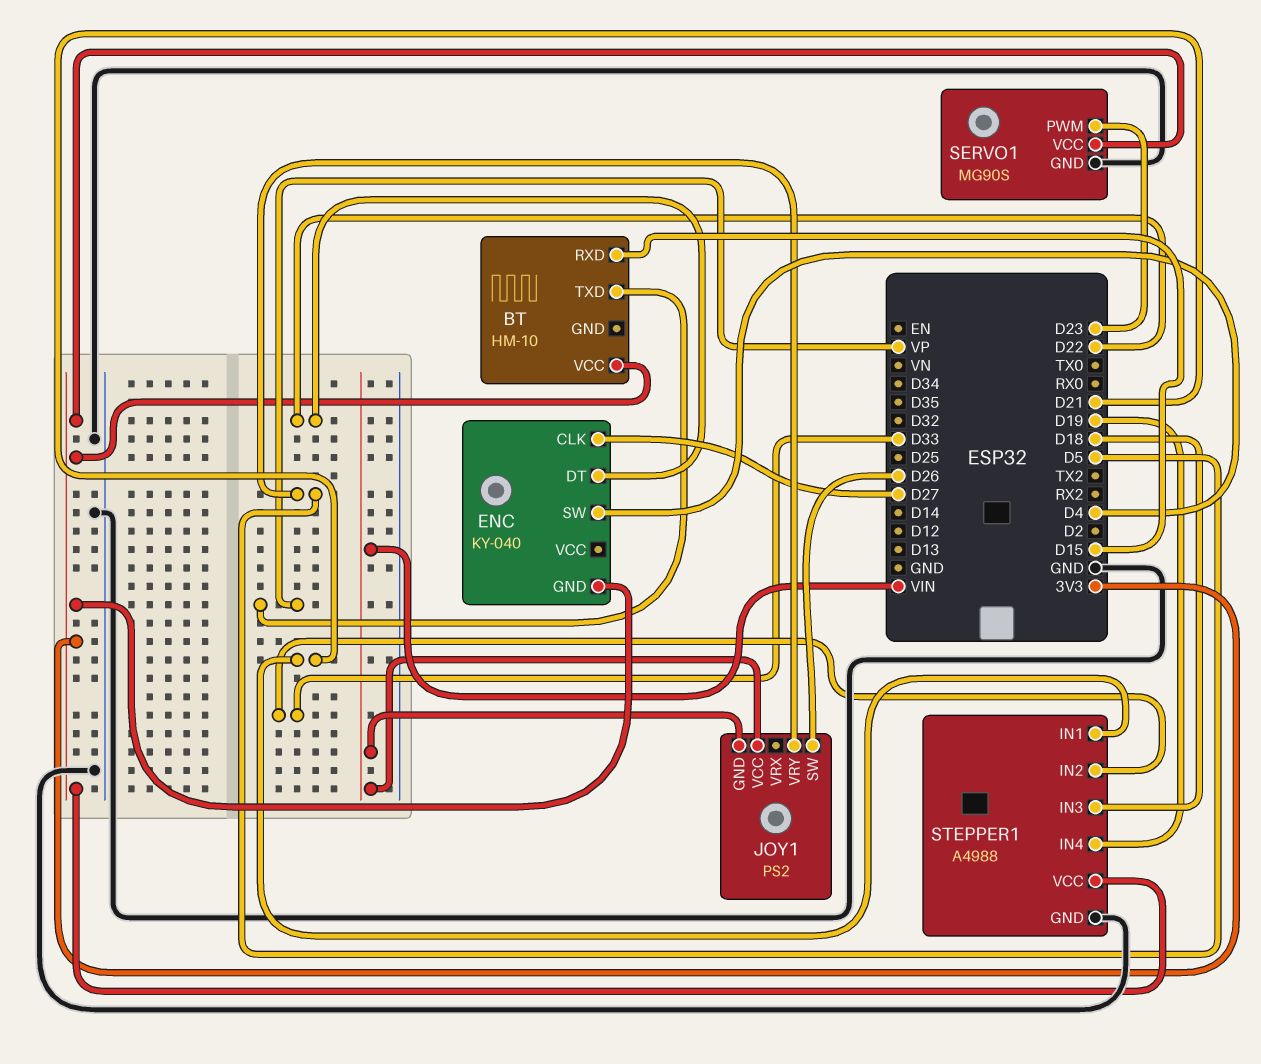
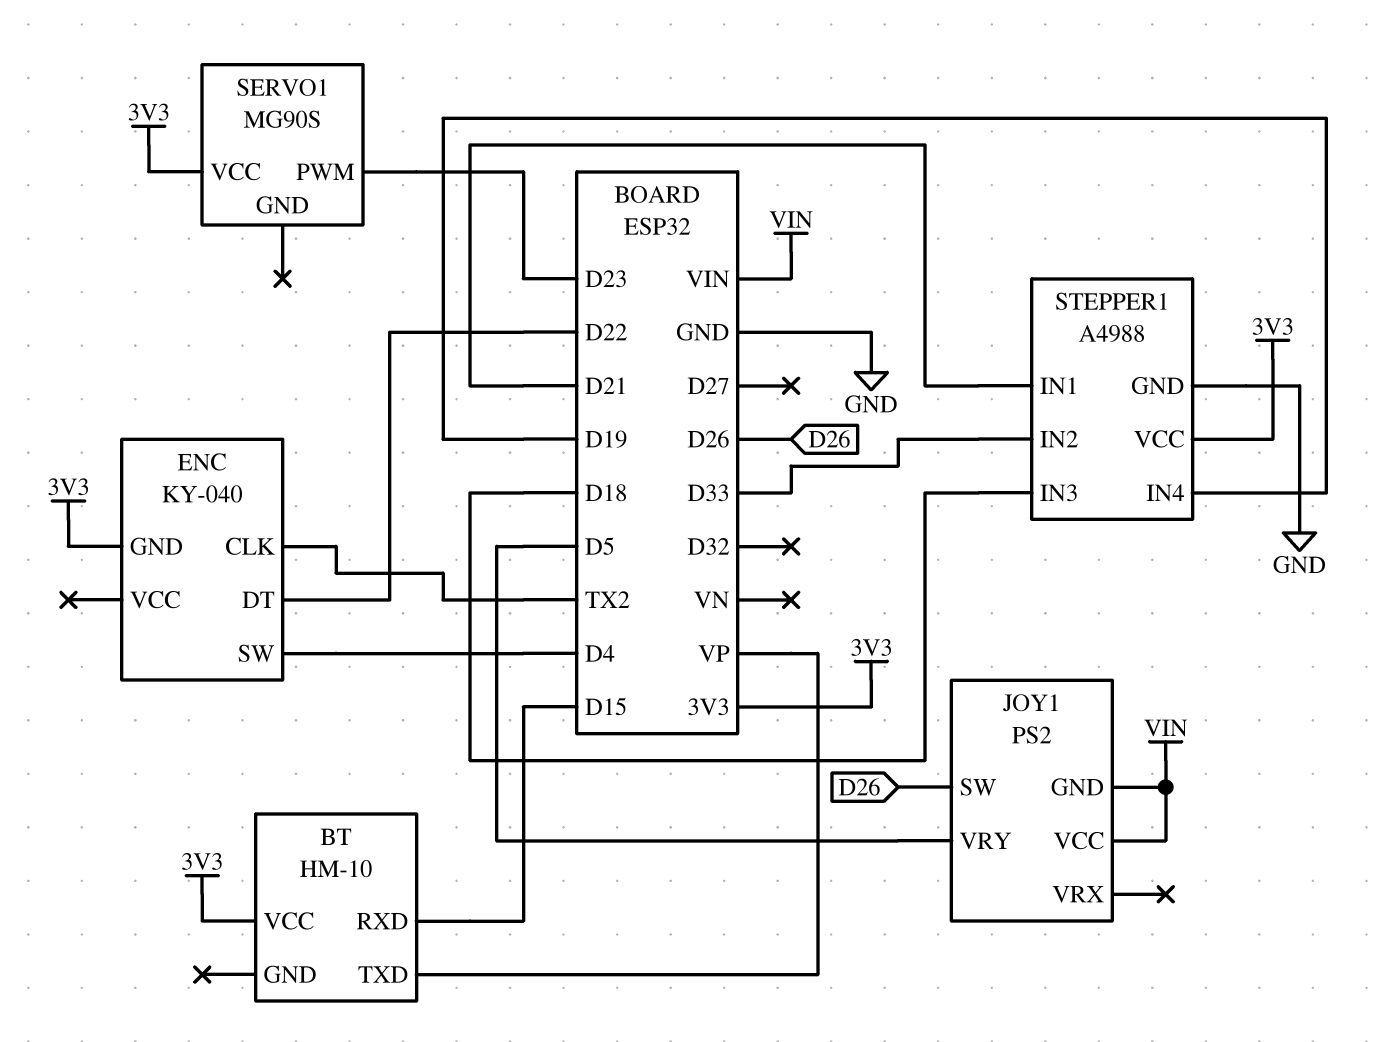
ENC pin CLK: D27 -> TX2
SERVO1 pin GND: GND -> none

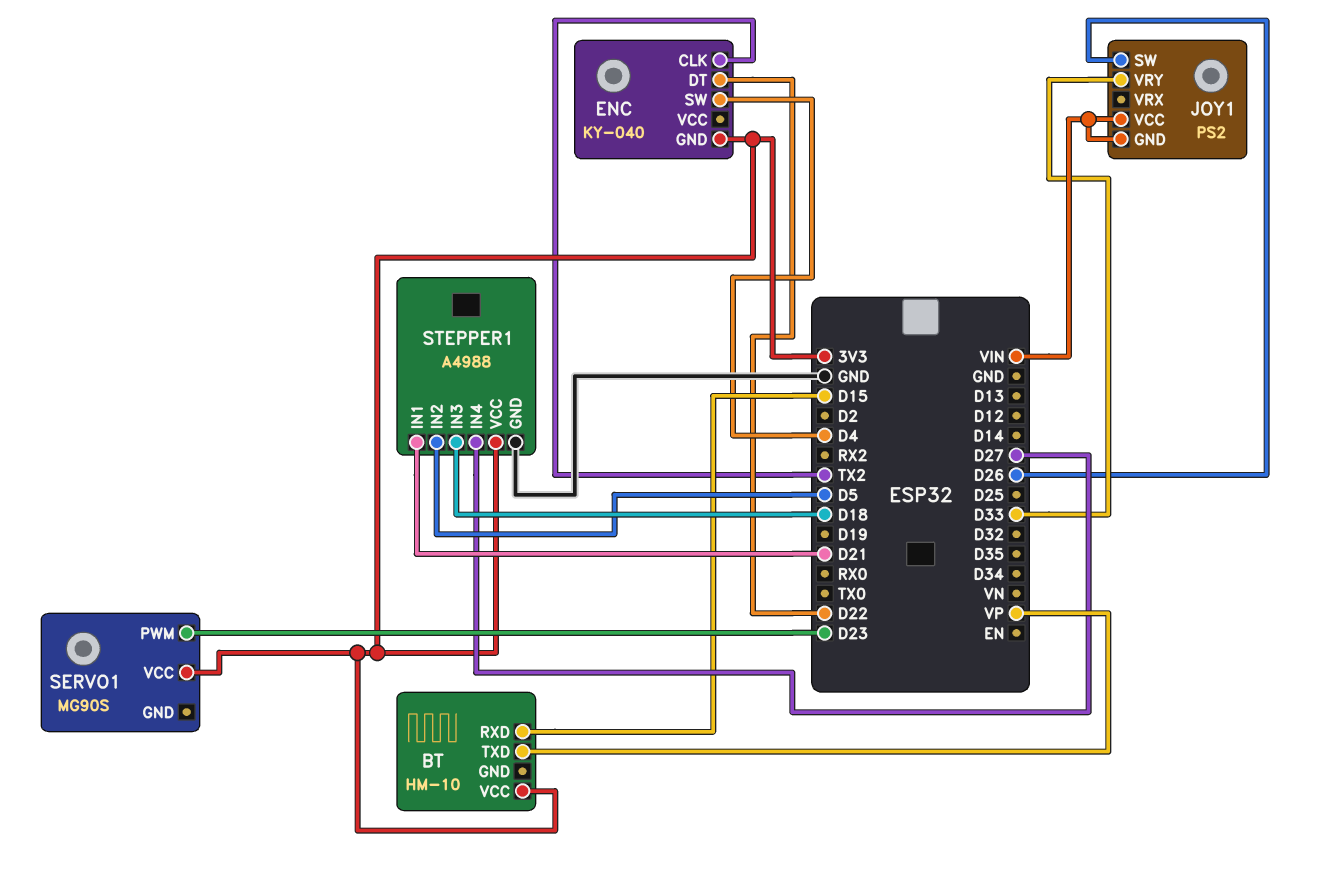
JOY1 pin VRY: D5 -> D33
STEPPER1 pin IN2: D33 -> D5
STEPPER1 pin IN4: D19 -> D27

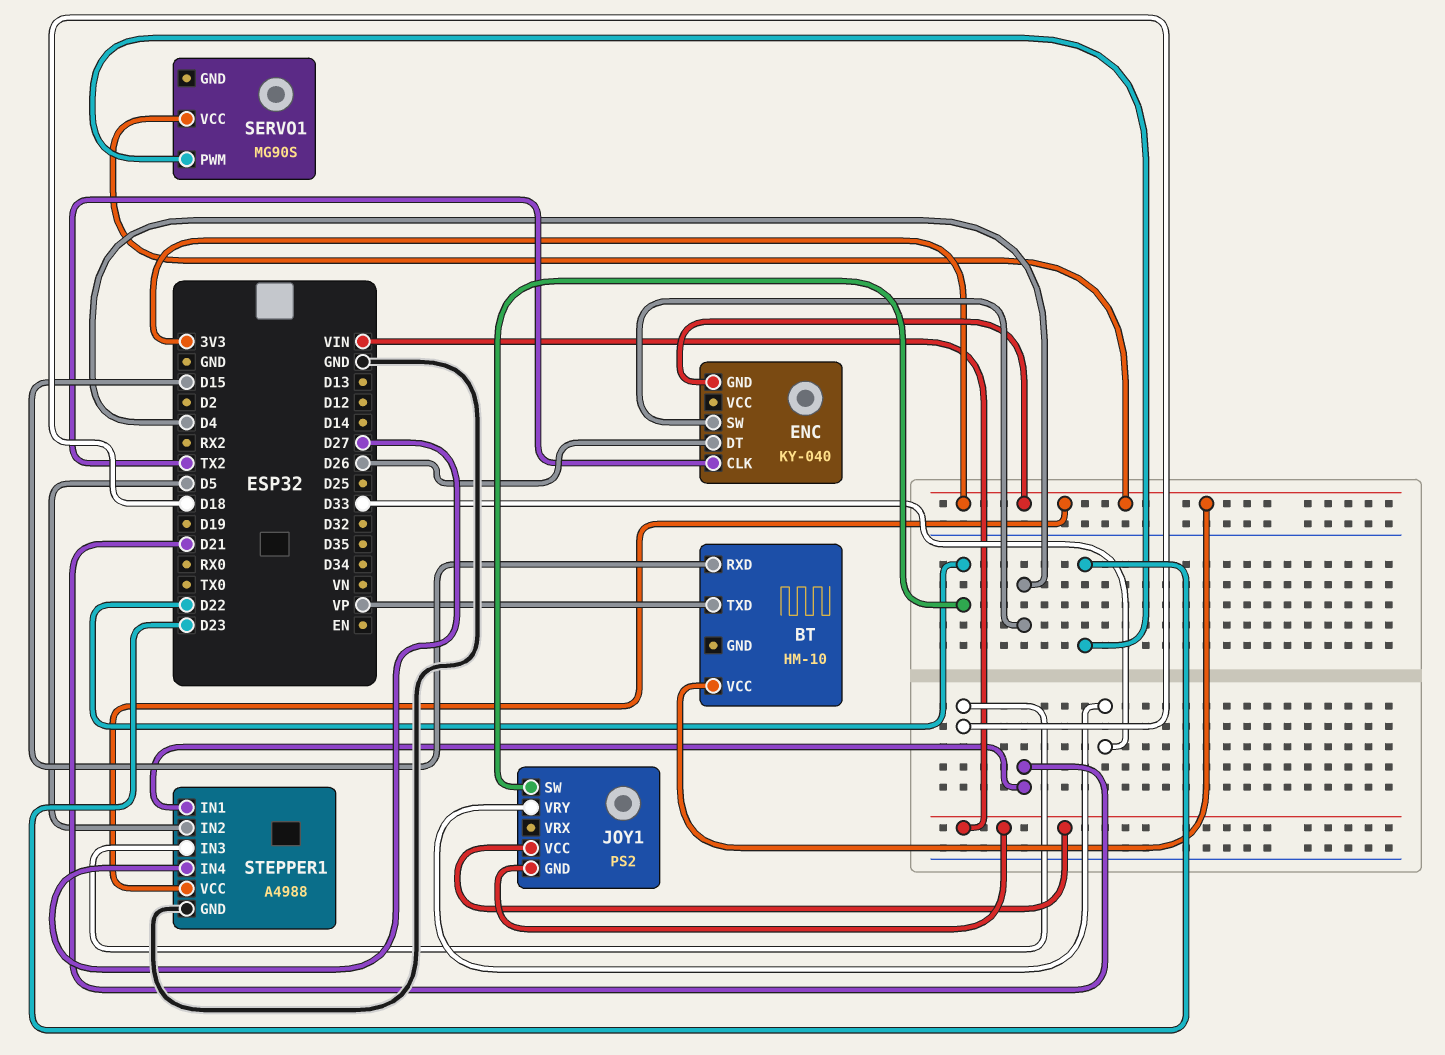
ENC pin DT: D22 -> D26
JOY1 pin SW: D26 -> D22

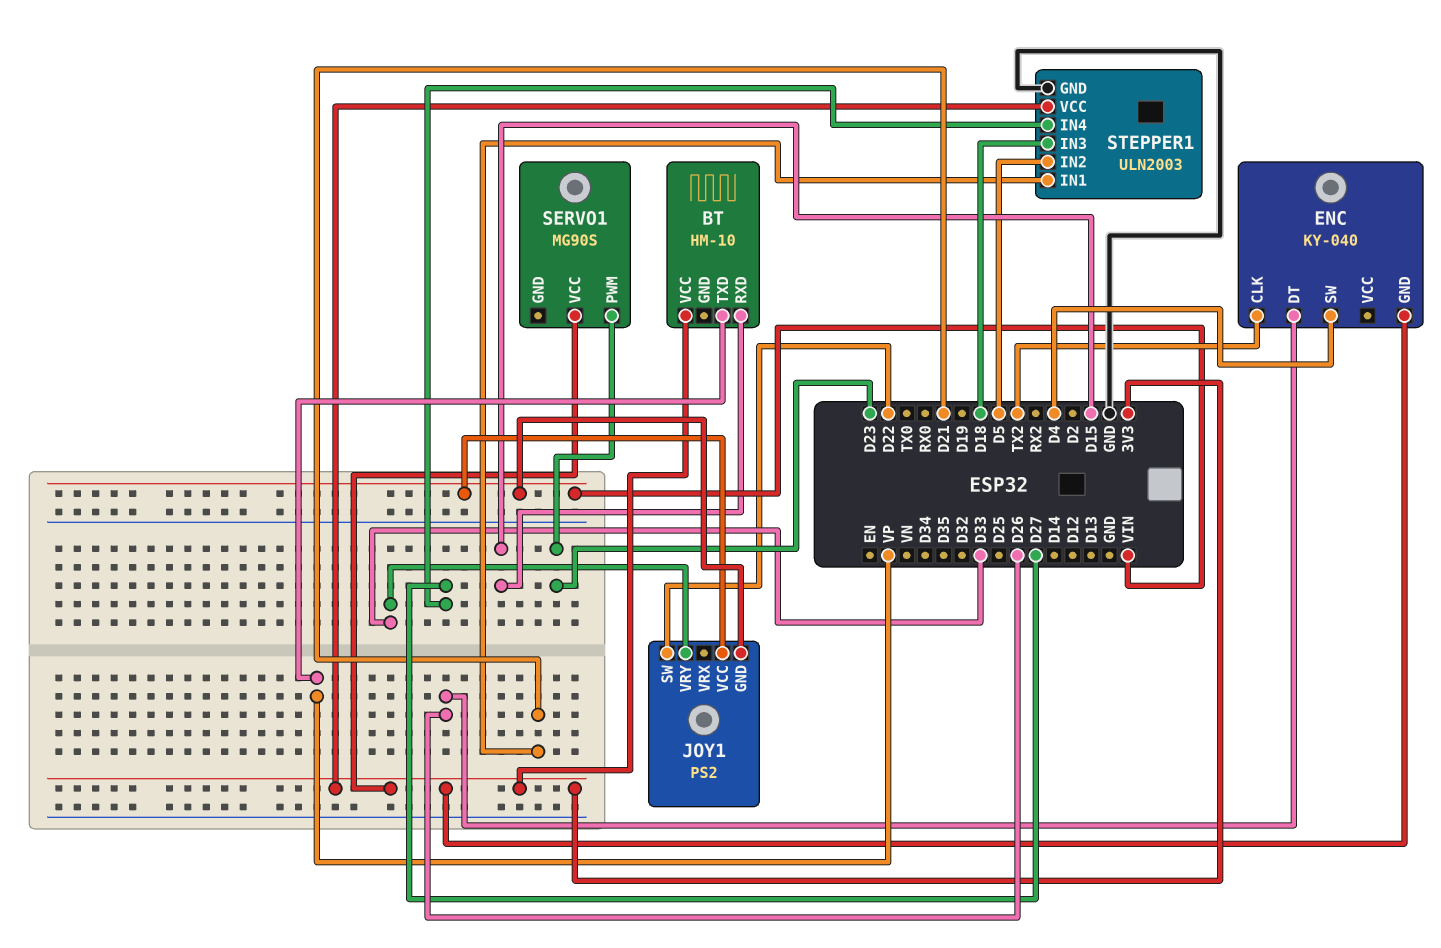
STEPPER1: A4988 -> ULN2003

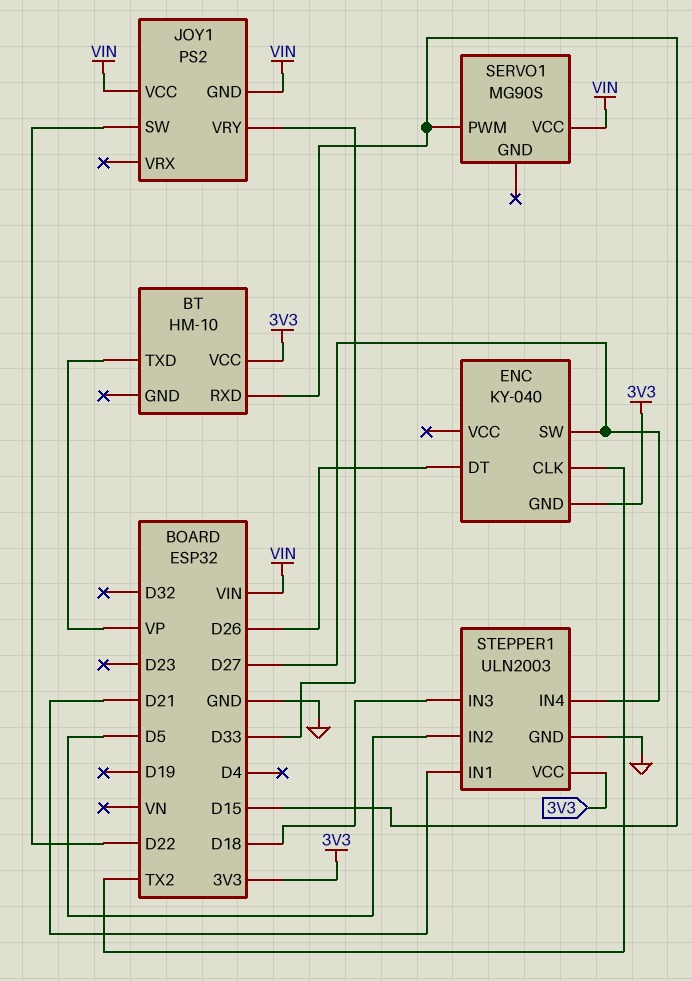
ENC pin SW: D4 -> D27
SERVO1 pin PWM: D23 -> D15
SERVO1 pin VCC: 3V3 -> VIN

